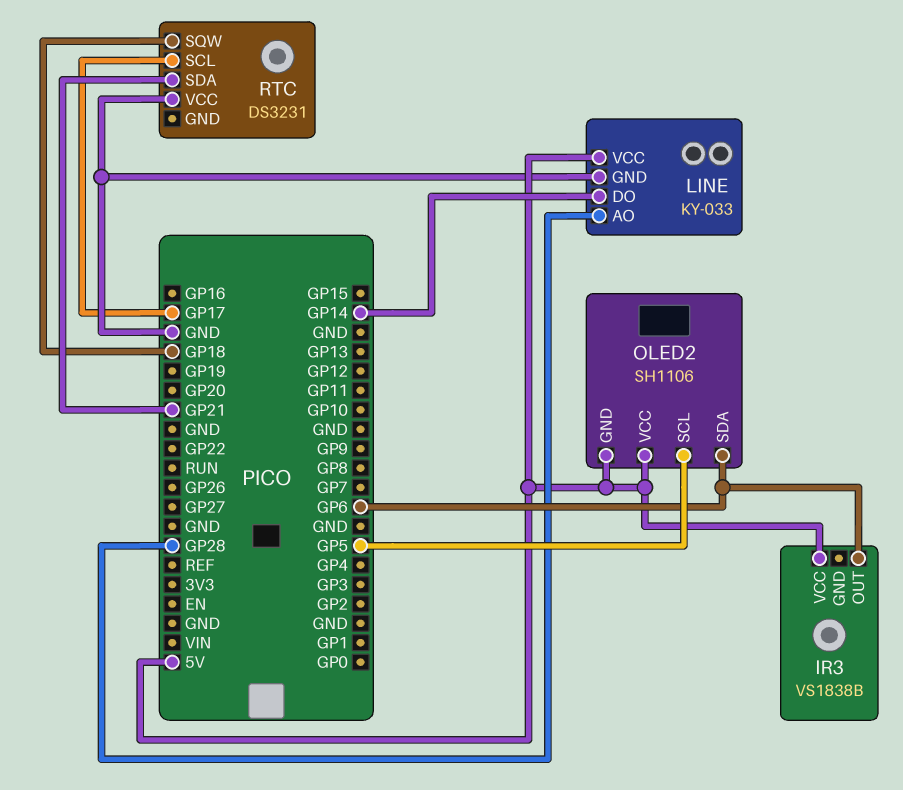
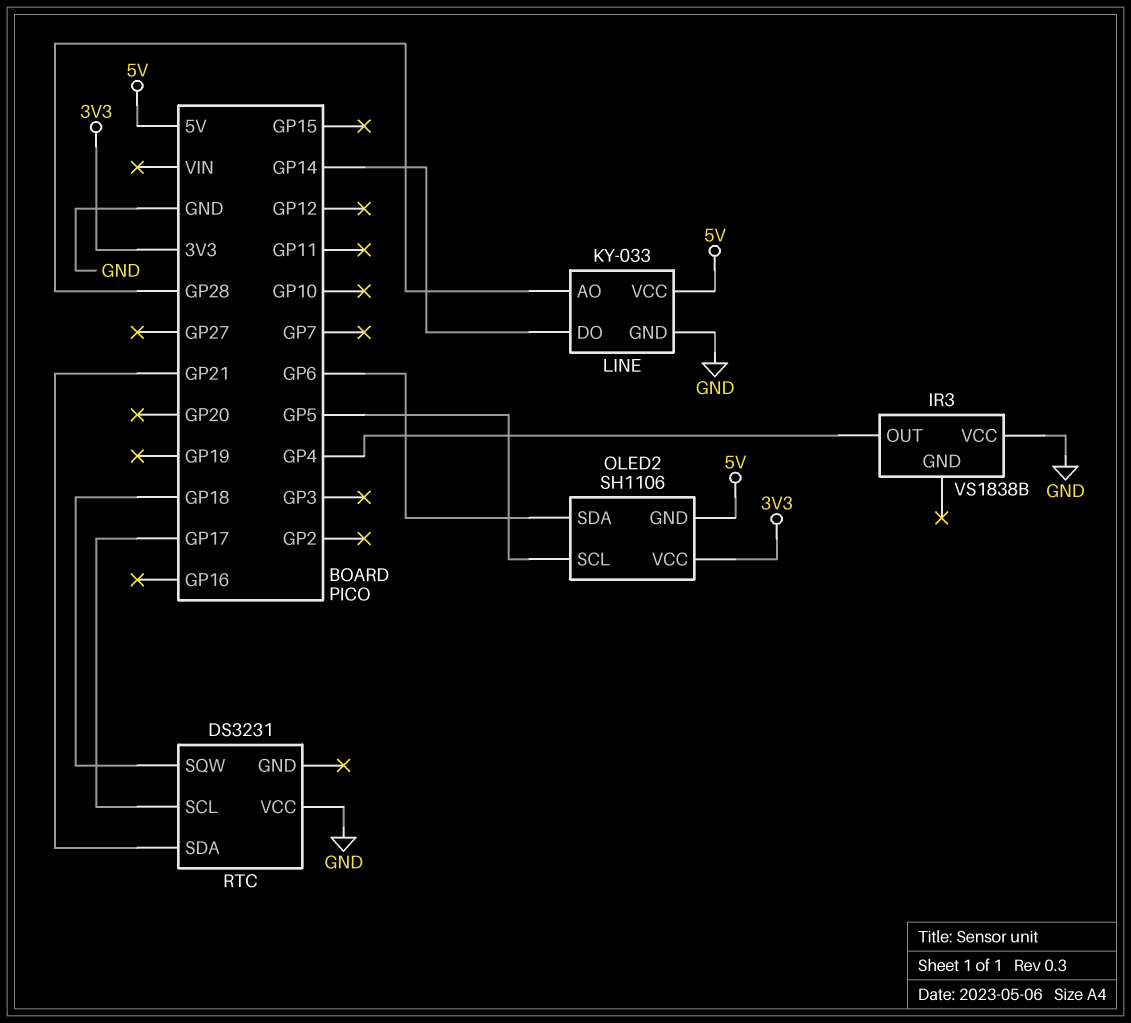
IR3 pin OUT: GP6 -> GP4
IR3 pin VCC: 5V -> GND
OLED2 pin VCC: 5V -> 3V3

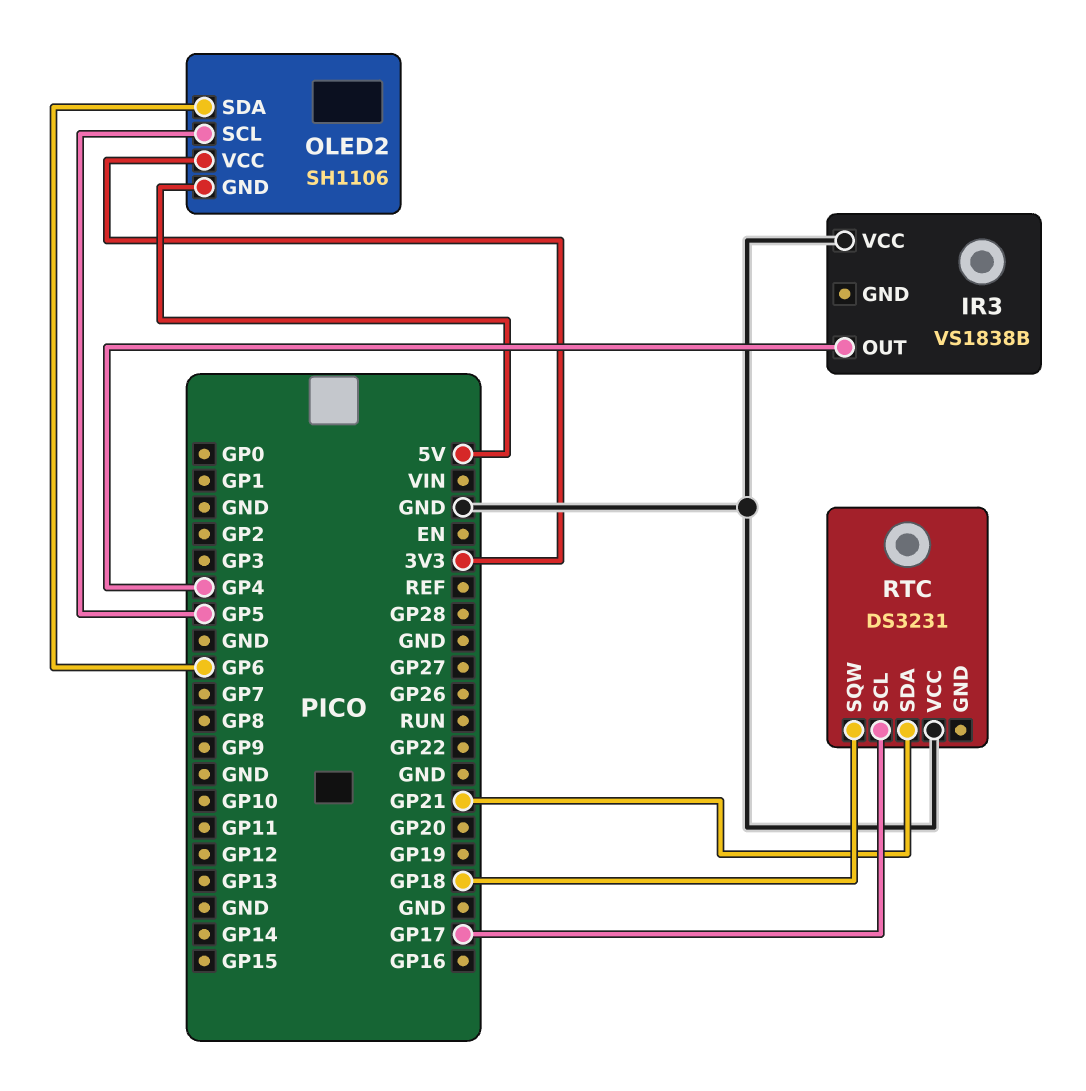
LINE: KY-033 -> none
LINE pin AO: GP28 -> none
LINE pin DO: GP14 -> none
LINE pin GND: GND -> none
LINE pin VCC: 5V -> none

